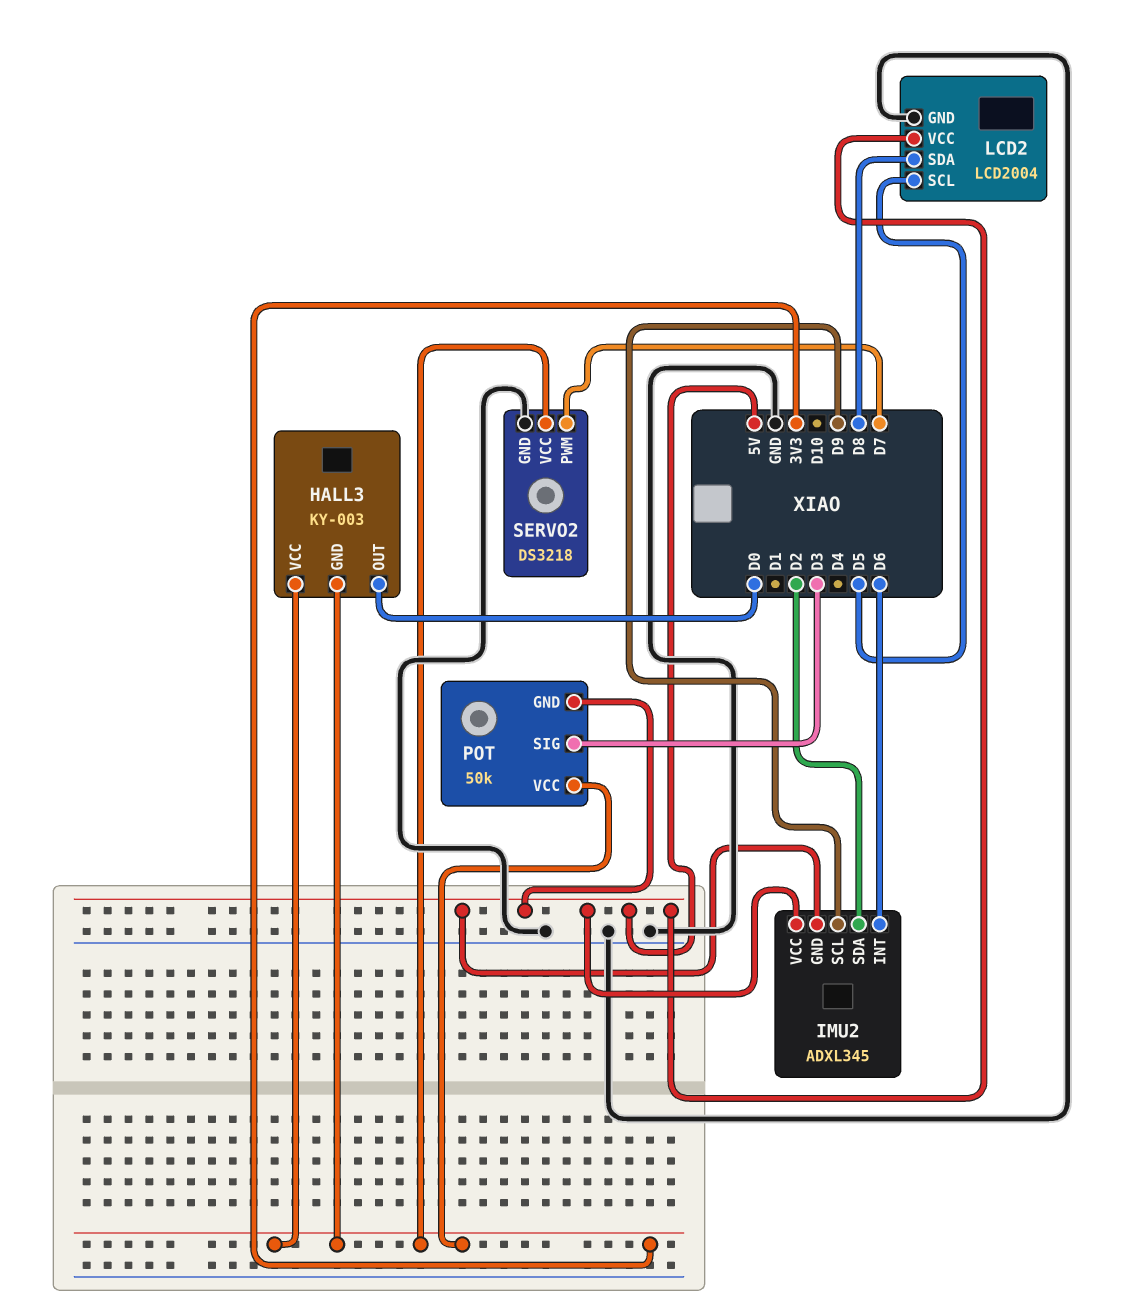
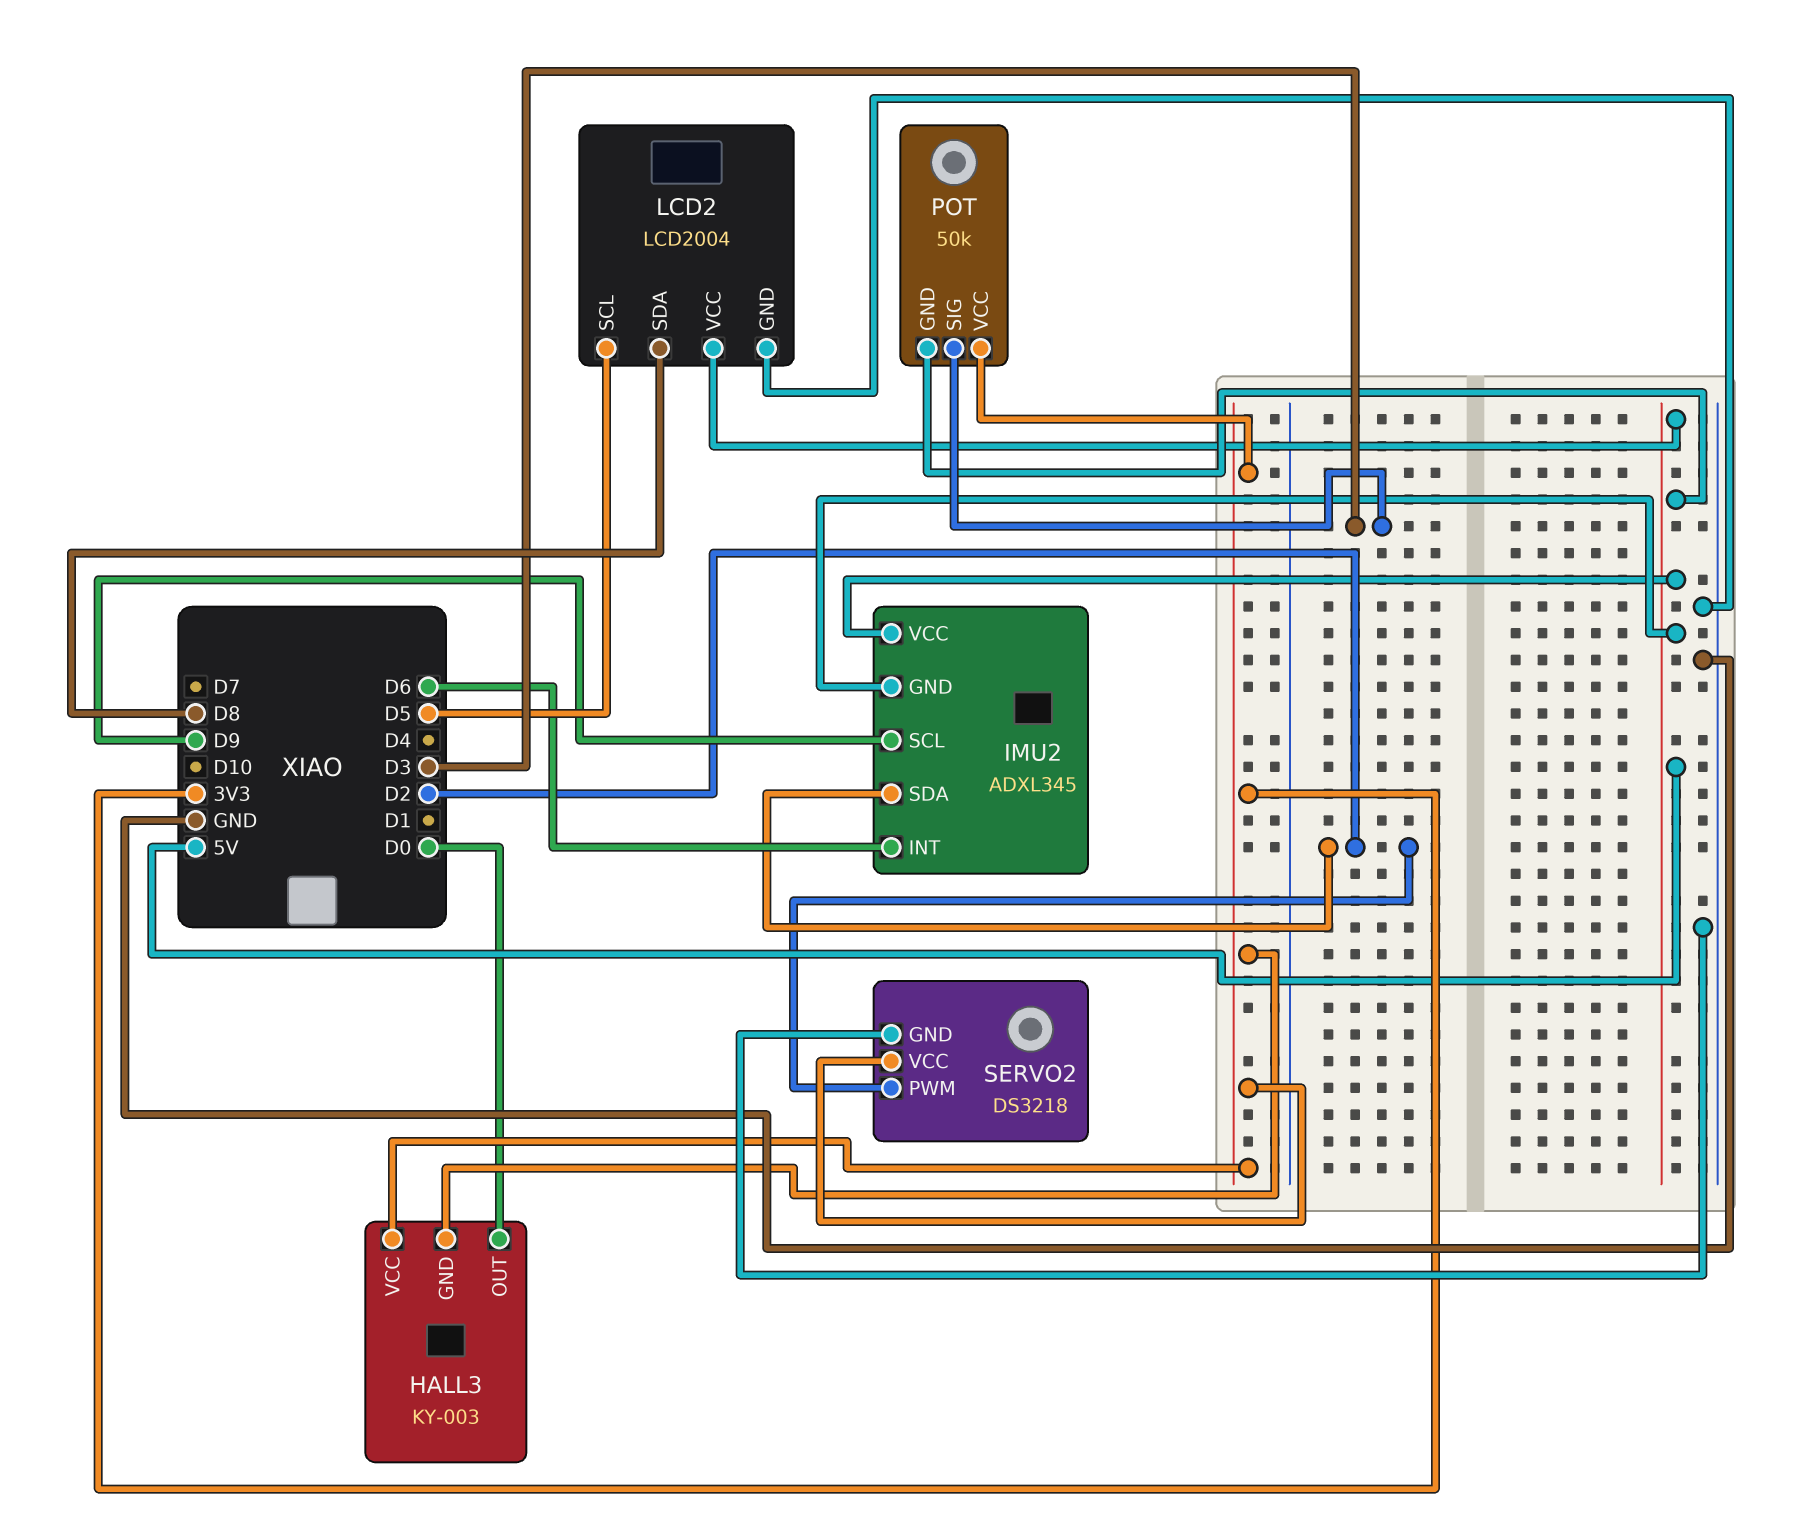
SERVO2 pin PWM: D7 -> D2

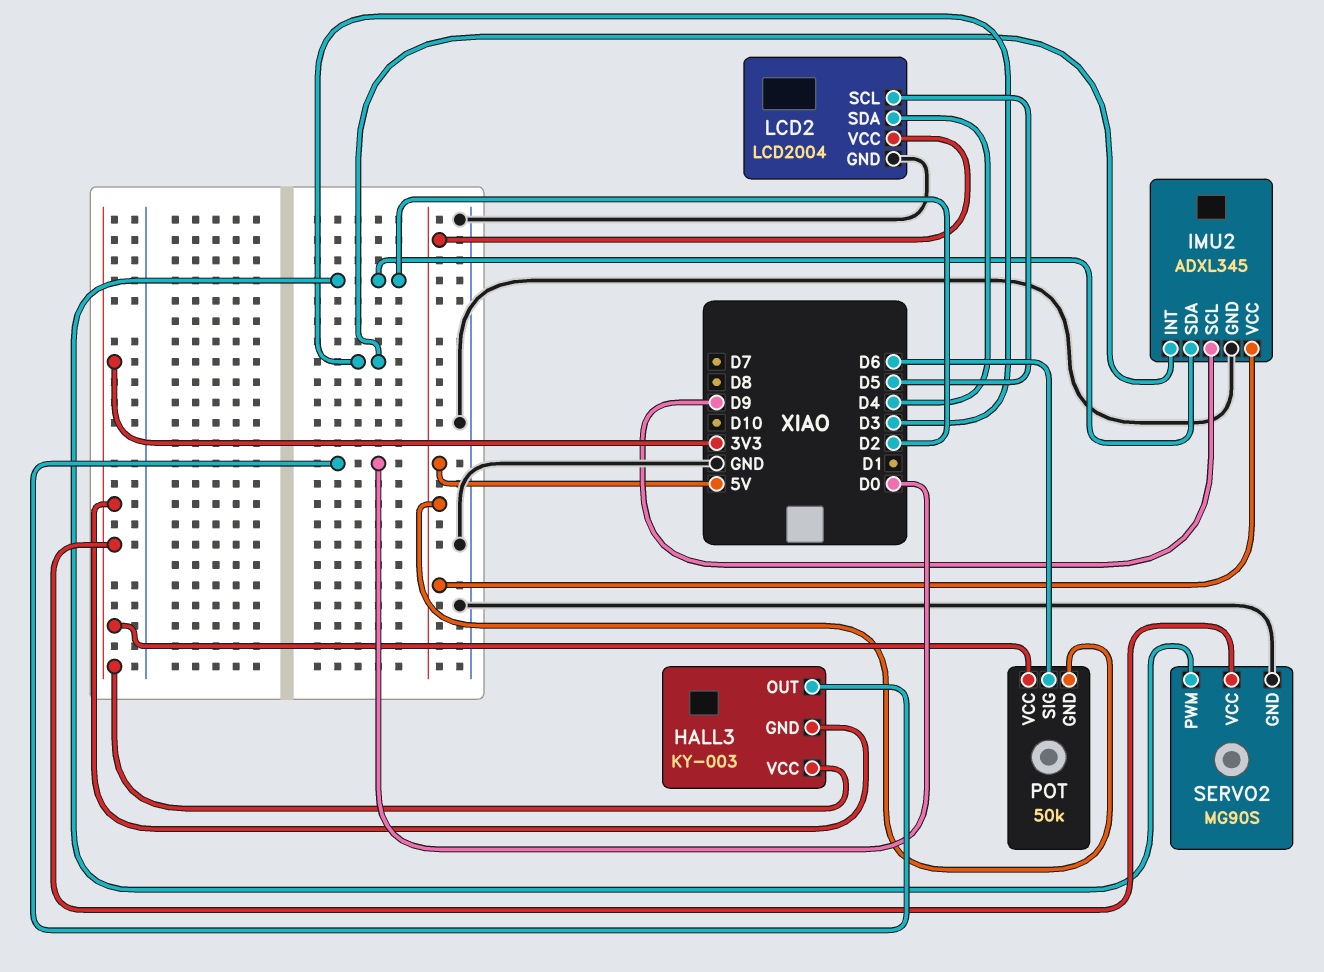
IMU2 pin GND: 5V -> GND
IMU2 pin INT: D6 -> D3
LCD2 pin SDA: D8 -> D4
POT pin SIG: D3 -> D6
SERVO2: DS3218 -> MG90S

